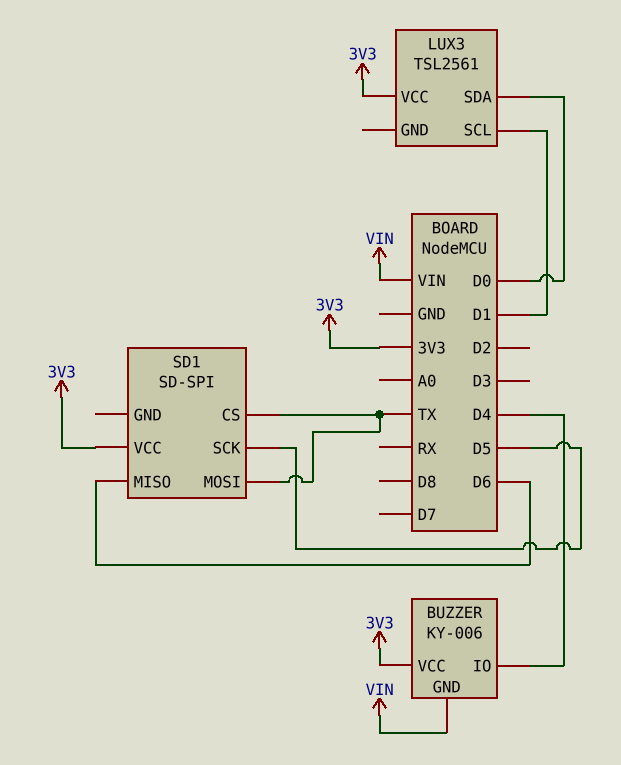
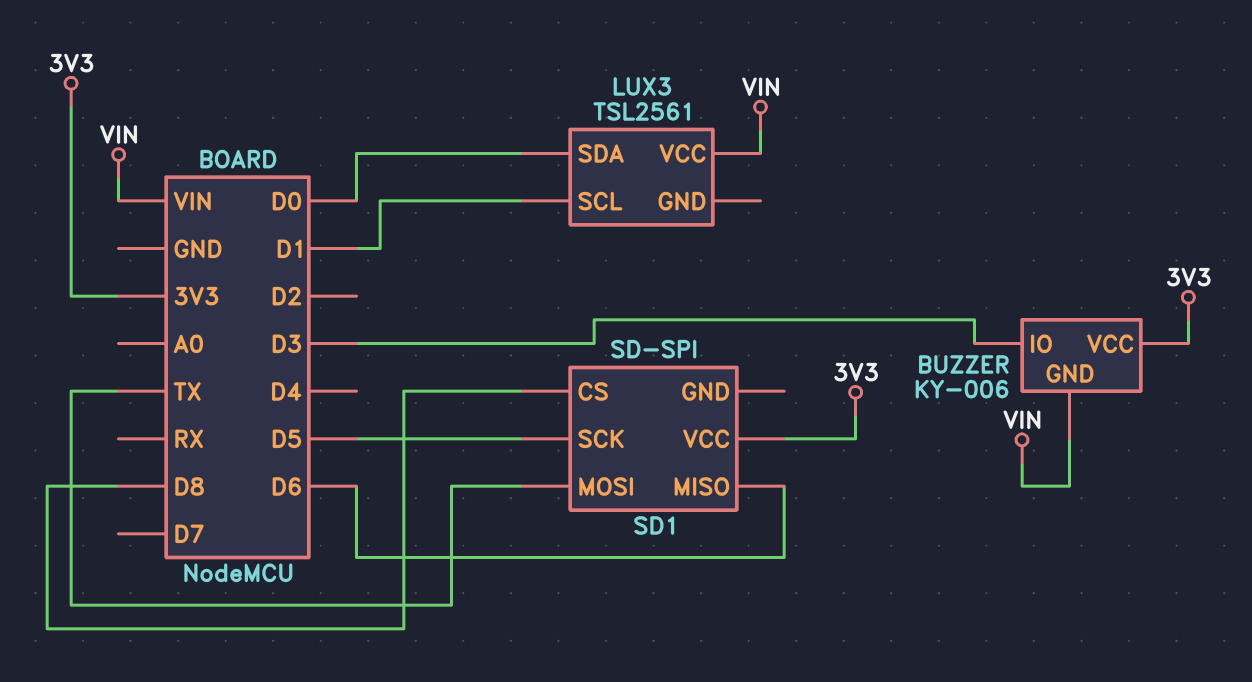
BUZZER pin IO: D4 -> D3
LUX3 pin VCC: 3V3 -> VIN
SD1 pin CS: TX -> D8

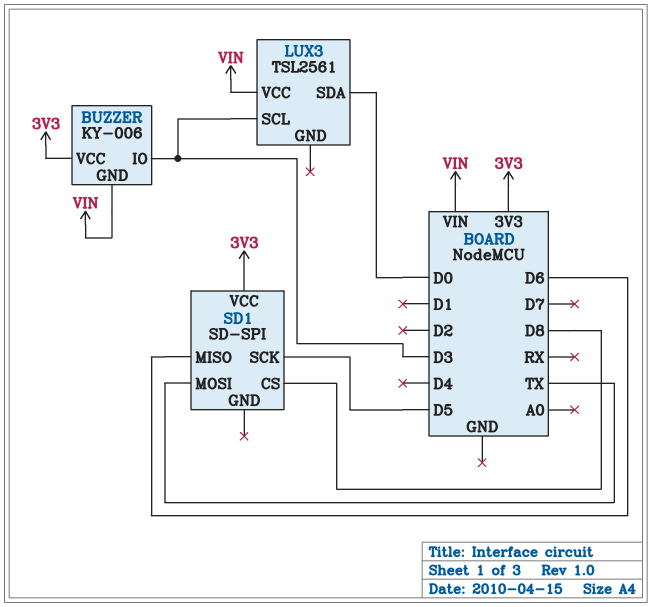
LUX3 pin SCL: D1 -> D3

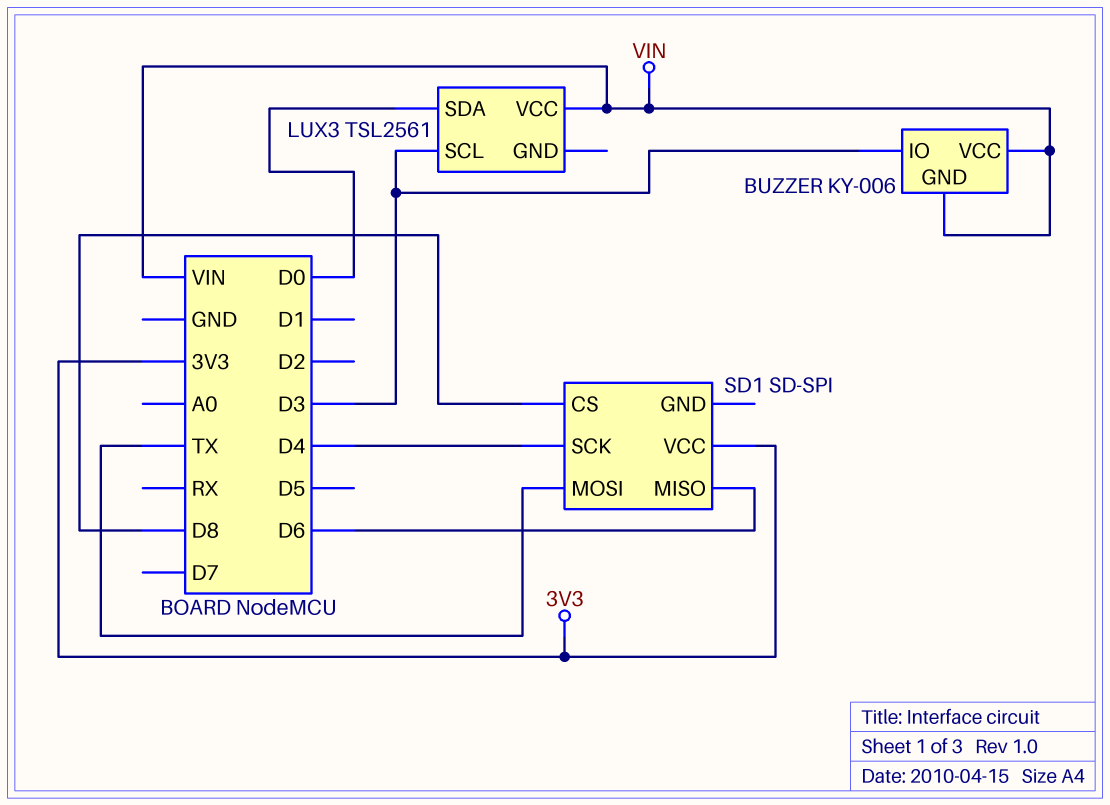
BUZZER pin VCC: 3V3 -> VIN
SD1 pin SCK: D5 -> D4

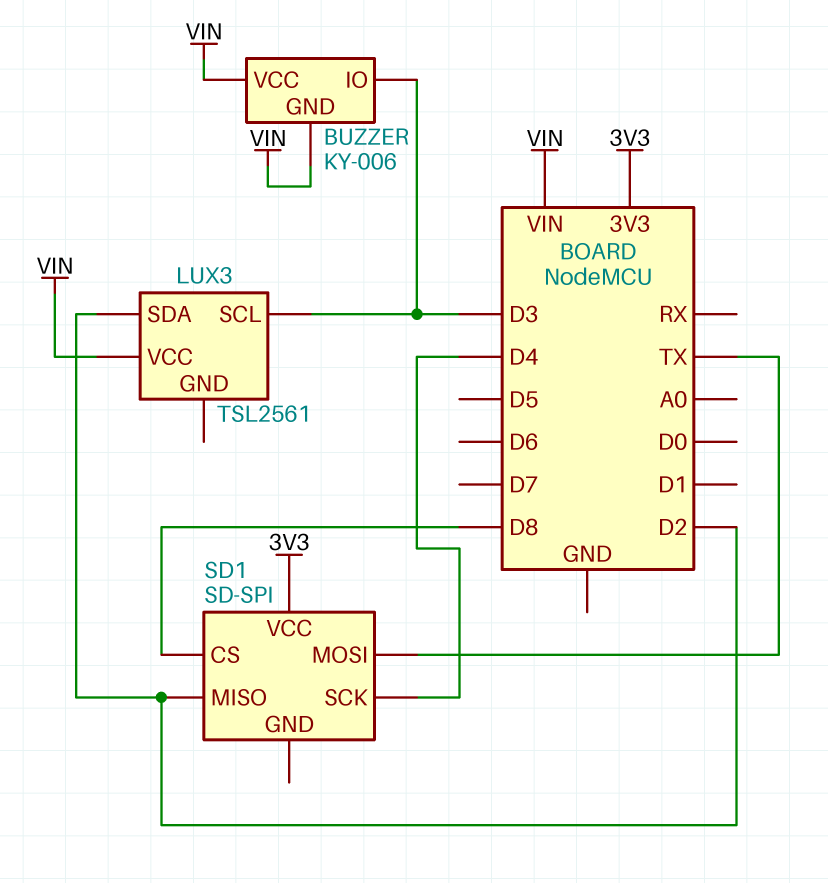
LUX3 pin SDA: D0 -> D2
SD1 pin MISO: D6 -> D2

